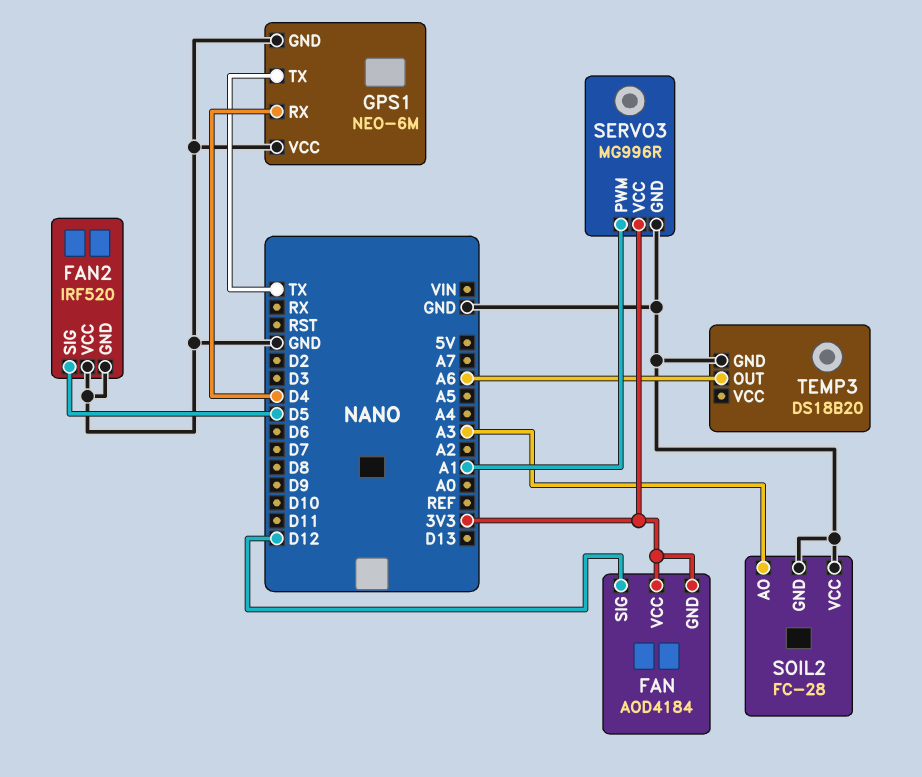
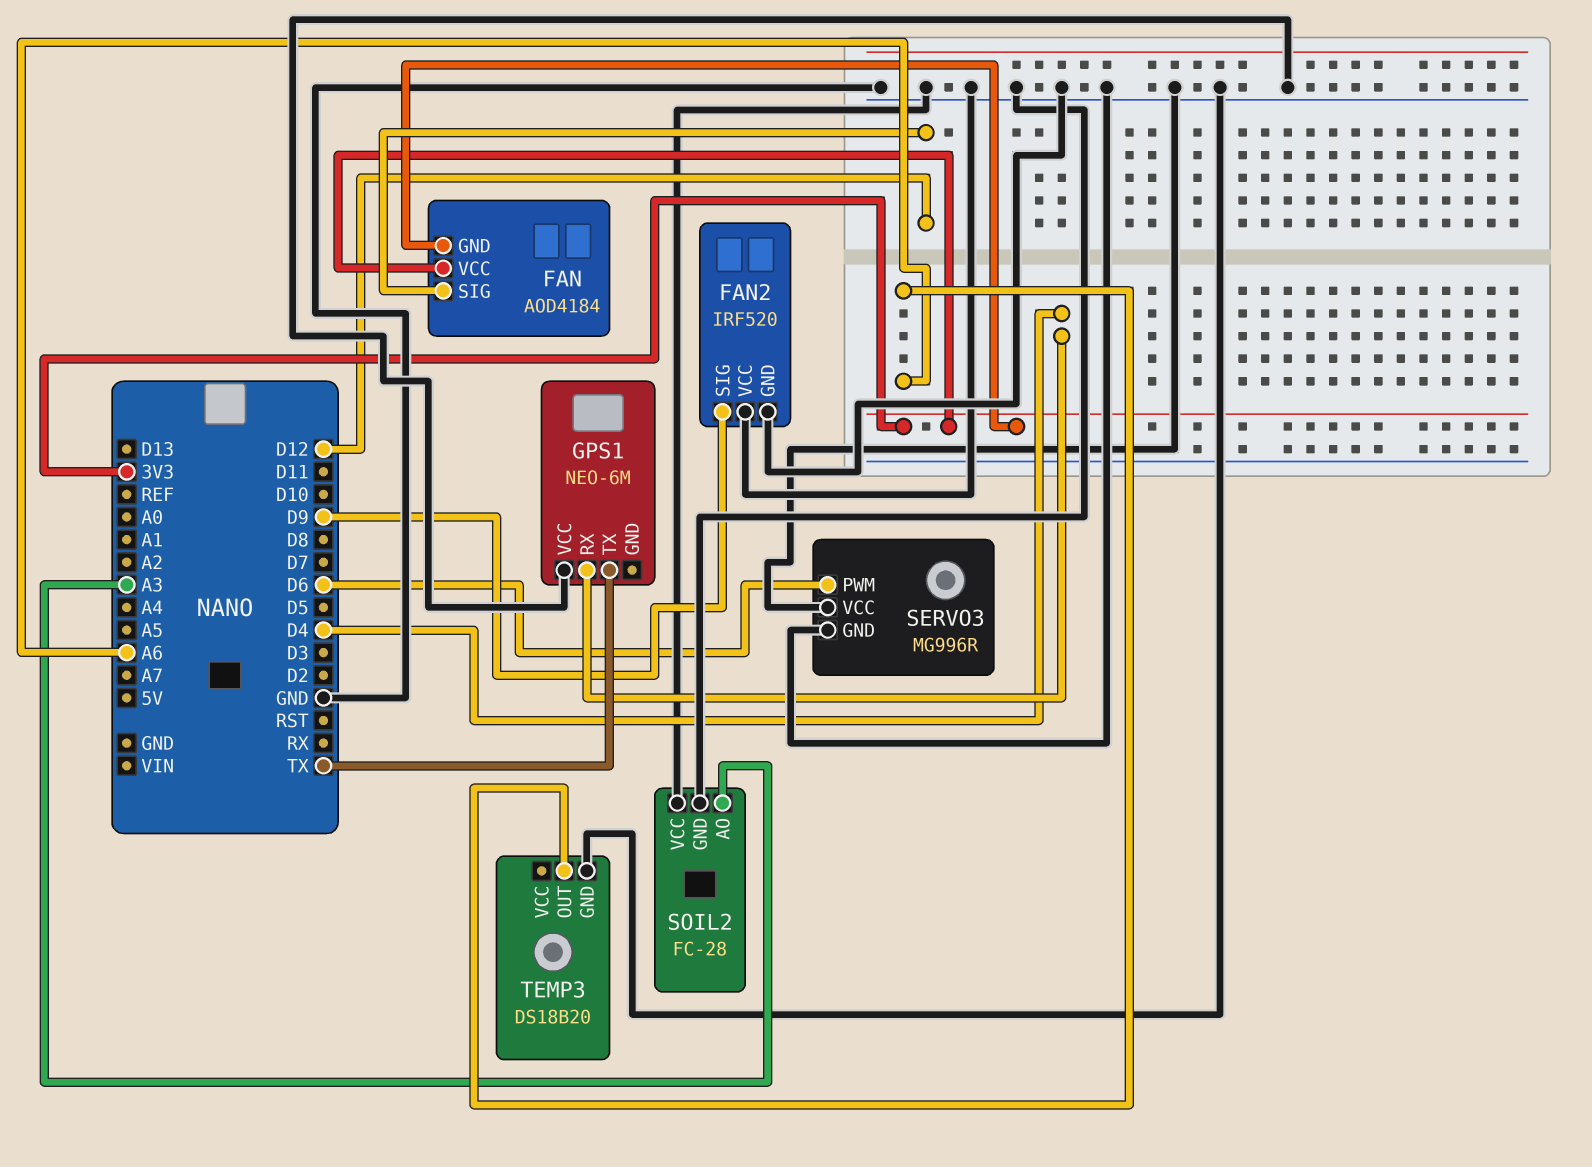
FAN2 pin SIG: D5 -> D9
GPS1 pin GND: GND -> none
SERVO3 pin PWM: A1 -> D6
SERVO3 pin VCC: 3V3 -> GND

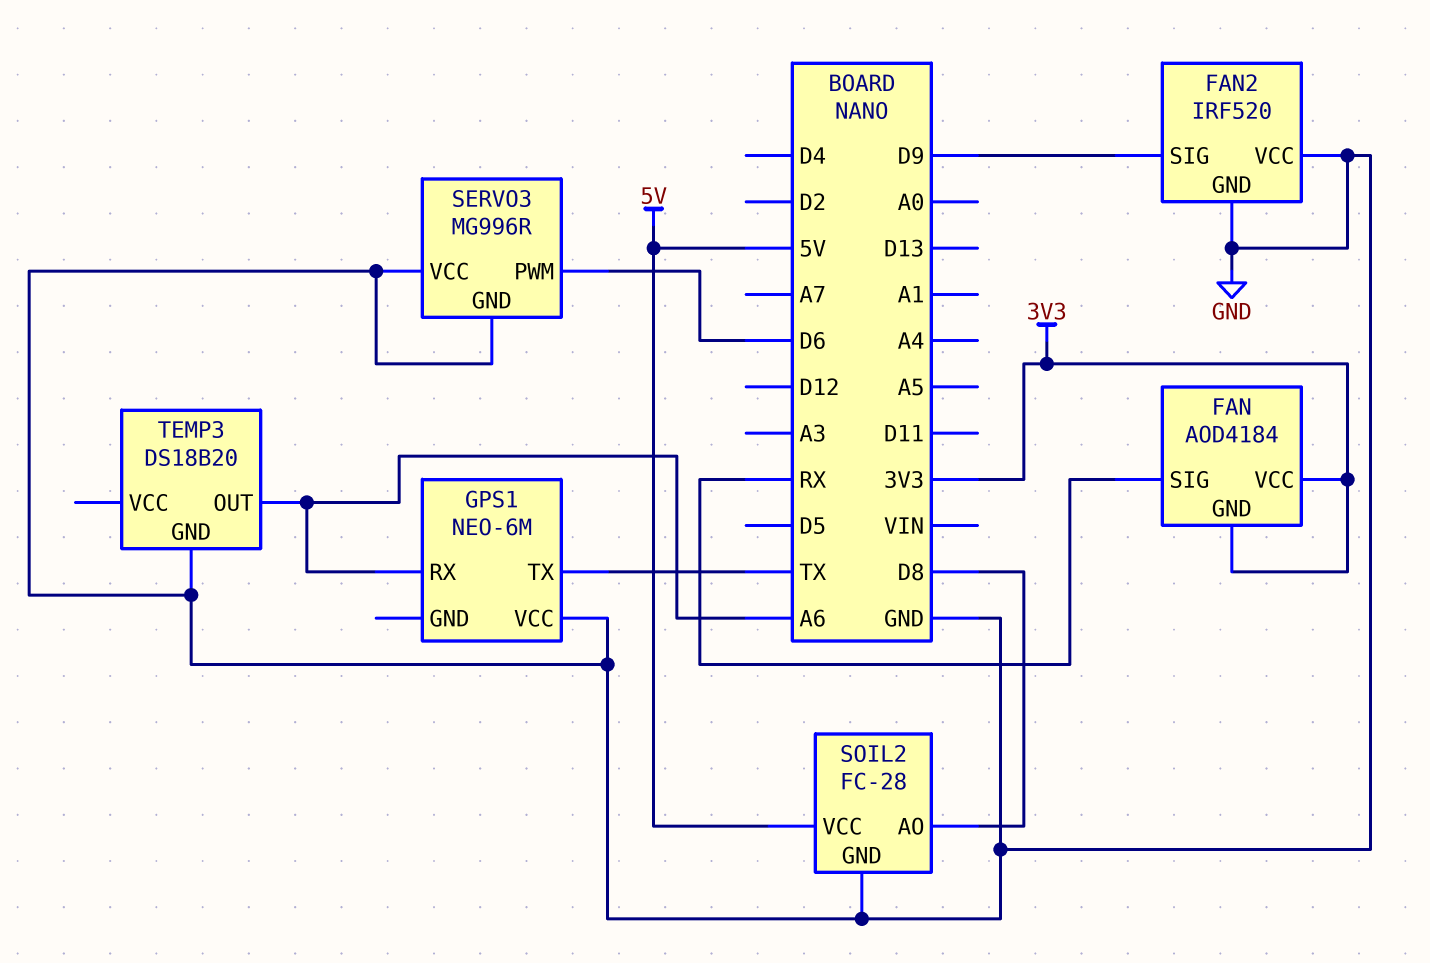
FAN pin SIG: D12 -> RX
GPS1 pin RX: D4 -> A6
SOIL2 pin AO: A3 -> D8
SOIL2 pin VCC: GND -> 5V

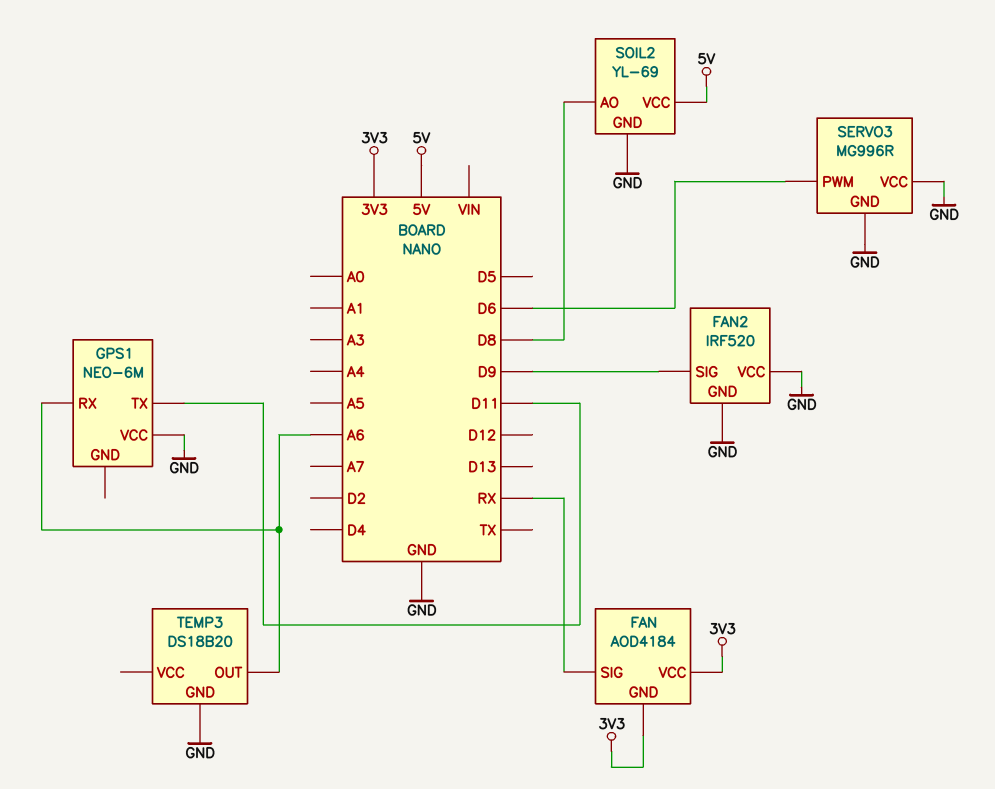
GPS1 pin TX: TX -> D11
SOIL2: FC-28 -> YL-69

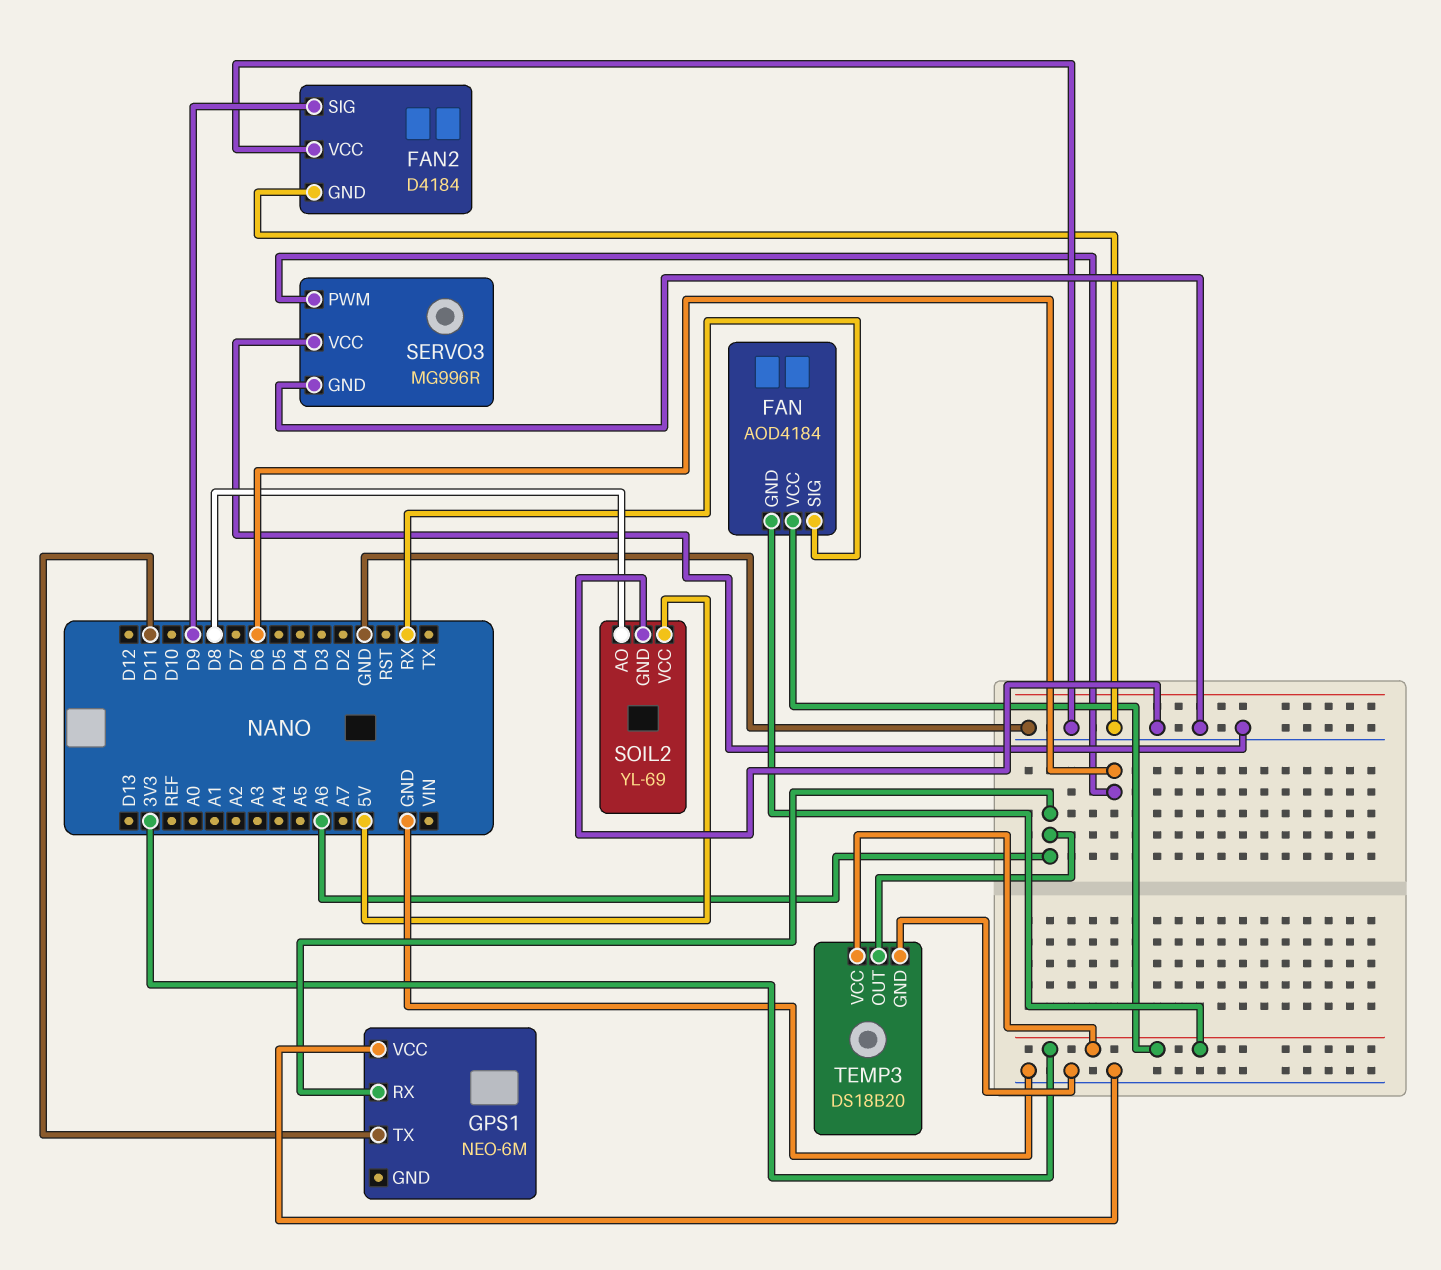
FAN2: IRF520 -> D4184
TEMP3 pin VCC: none -> 3V3

